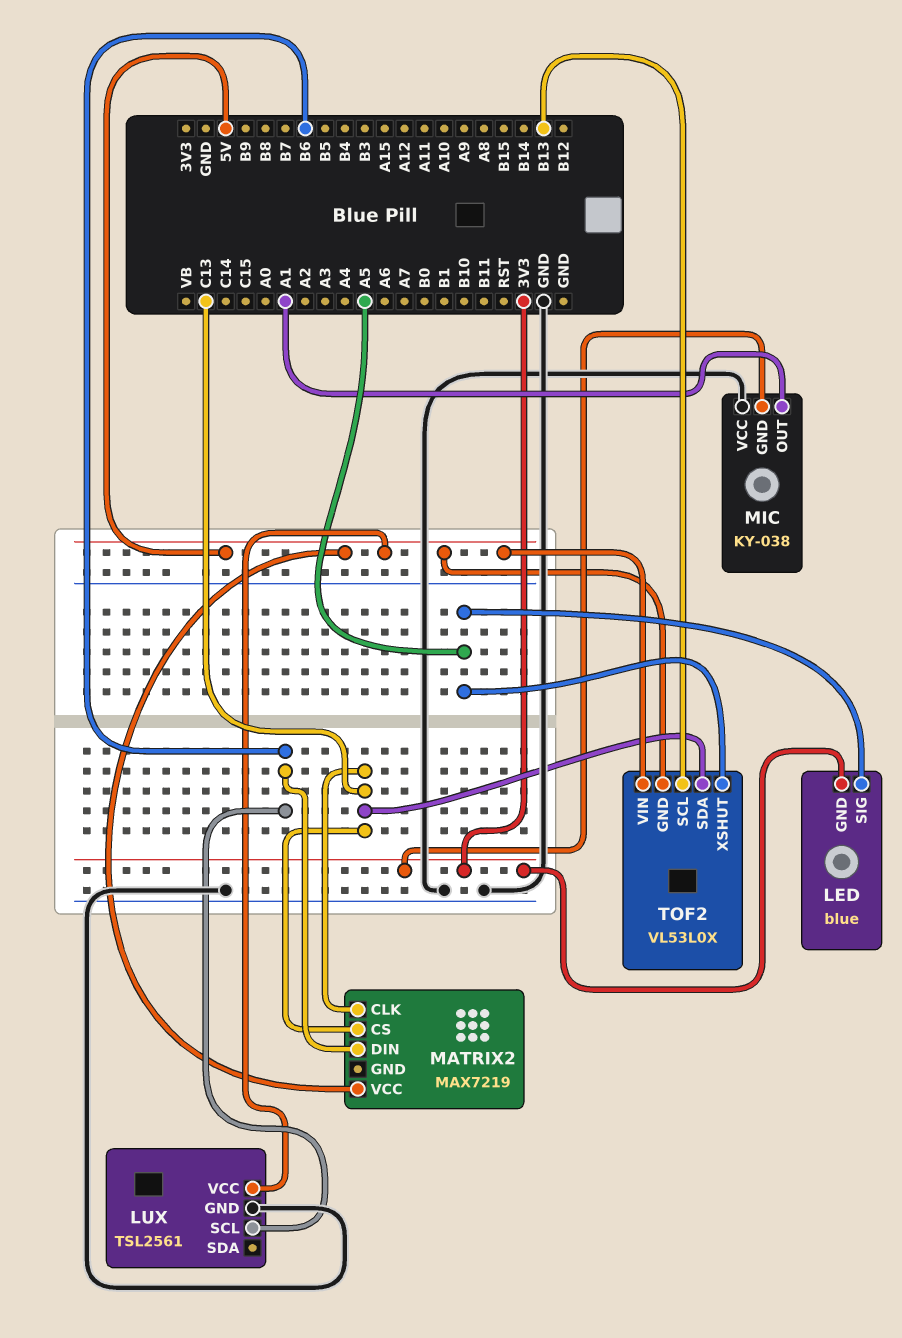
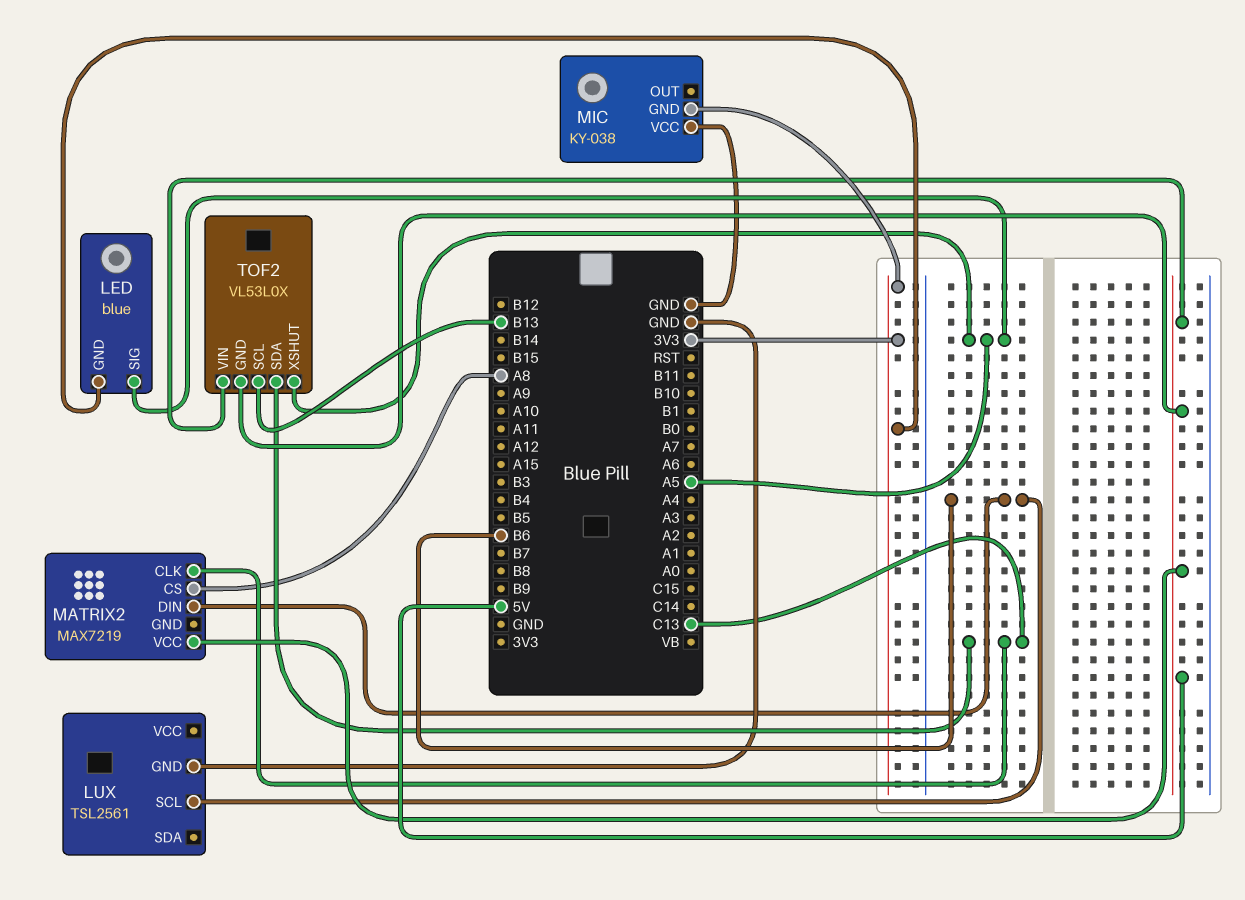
LUX pin VCC: 5V -> none
MATRIX2 pin CS: C13 -> A8
MIC pin OUT: A1 -> none

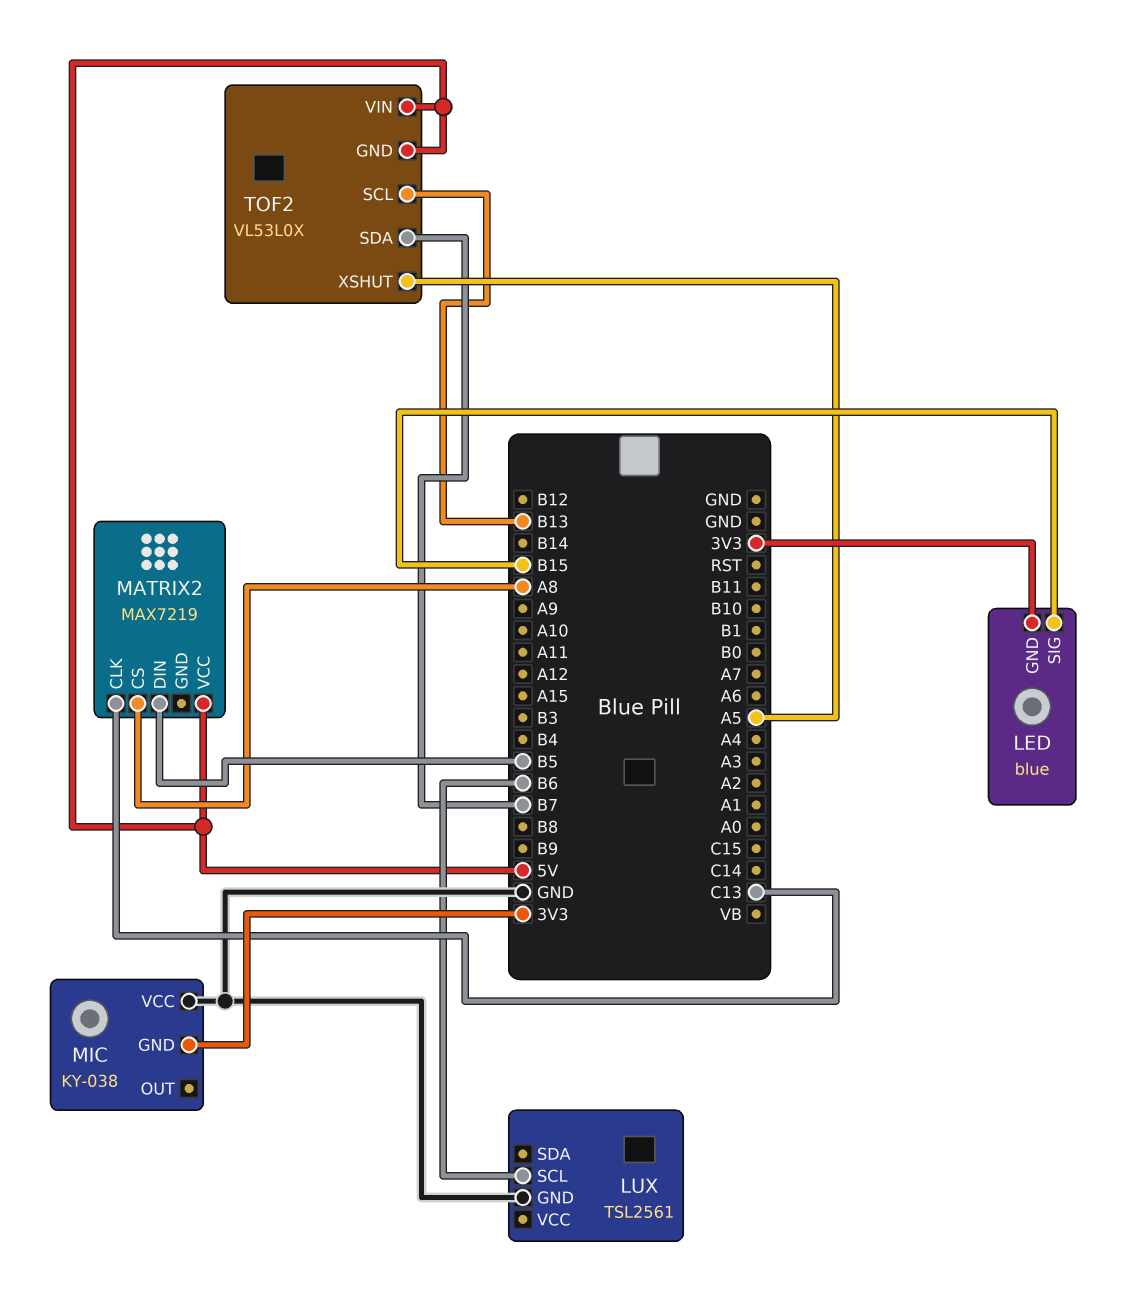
LED pin SIG: A5 -> B15
MATRIX2 pin DIN: B6 -> B5
TOF2 pin SDA: C13 -> B7

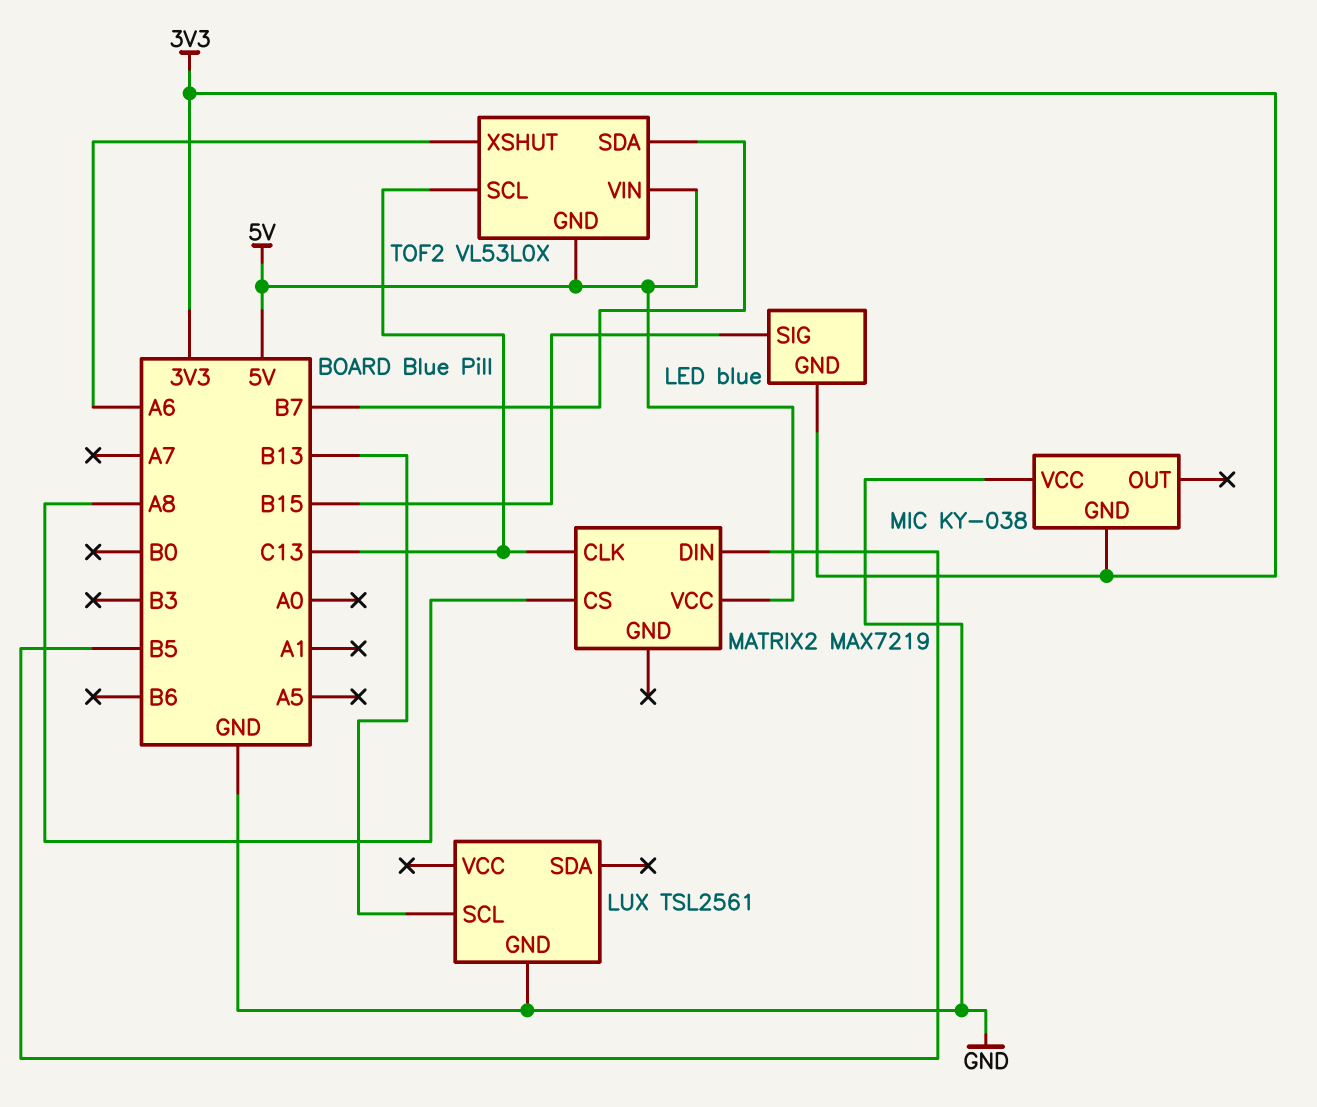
LUX pin SCL: B6 -> B13
TOF2 pin SCL: B13 -> C13
TOF2 pin XSHUT: A5 -> A6

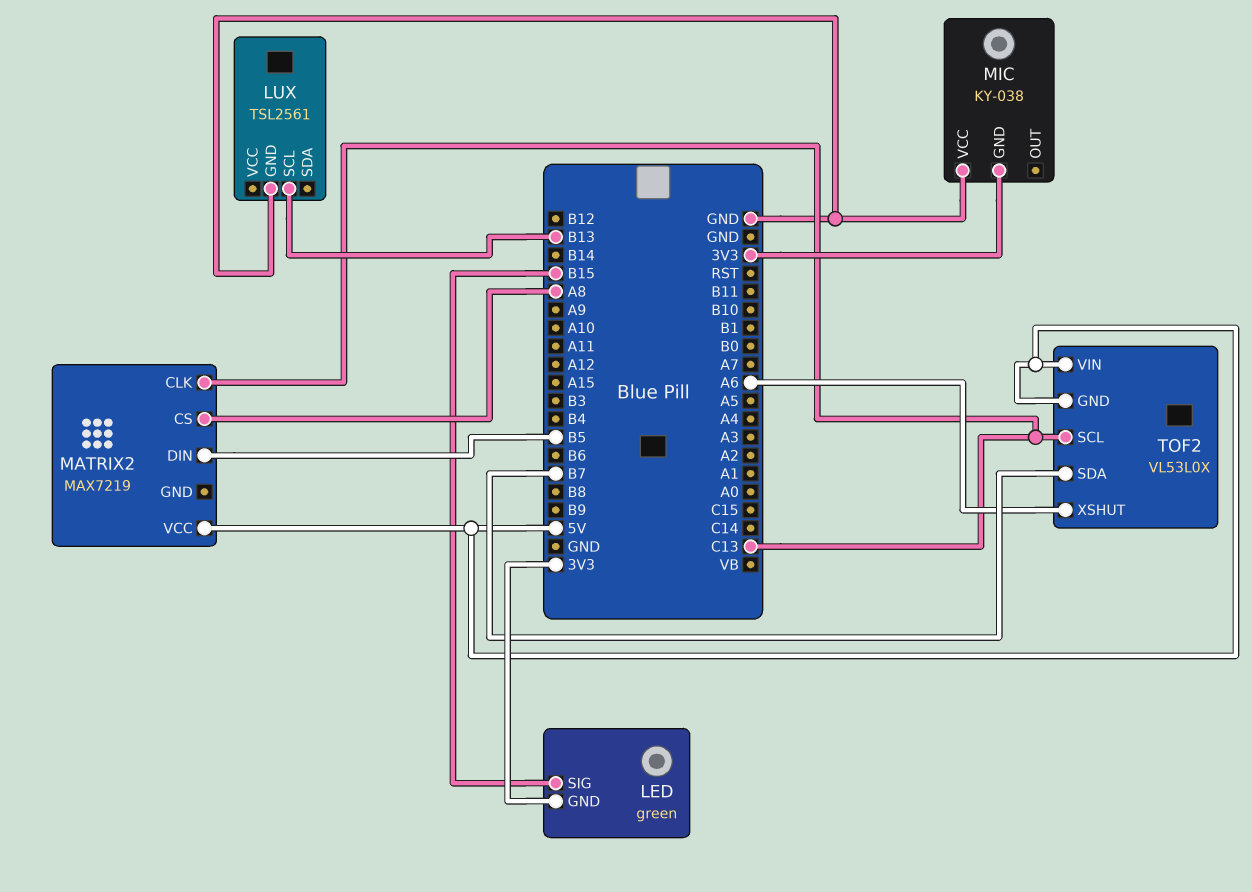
LED: blue -> green

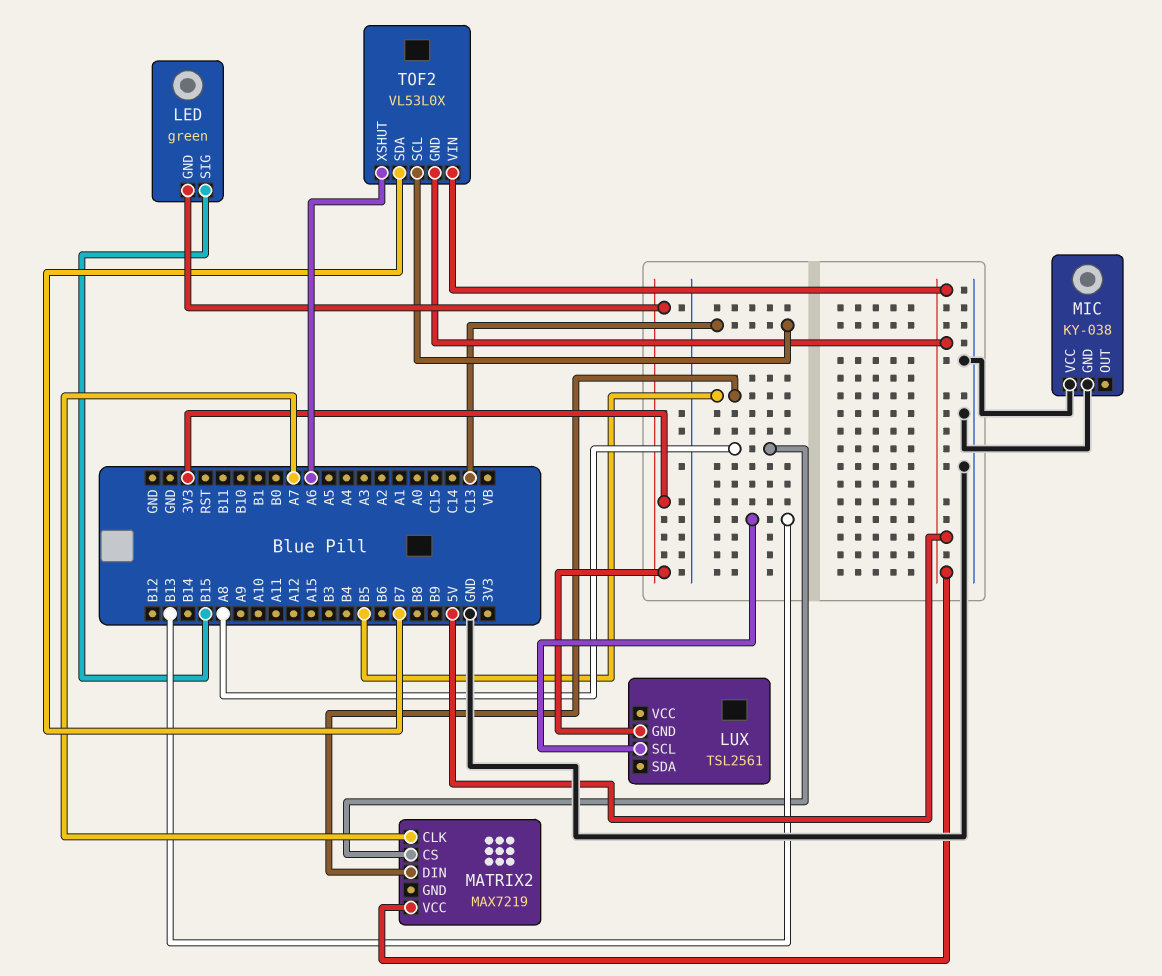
LUX pin GND: GND -> 3V3
MATRIX2 pin CLK: C13 -> A7
MIC pin GND: 3V3 -> GND

